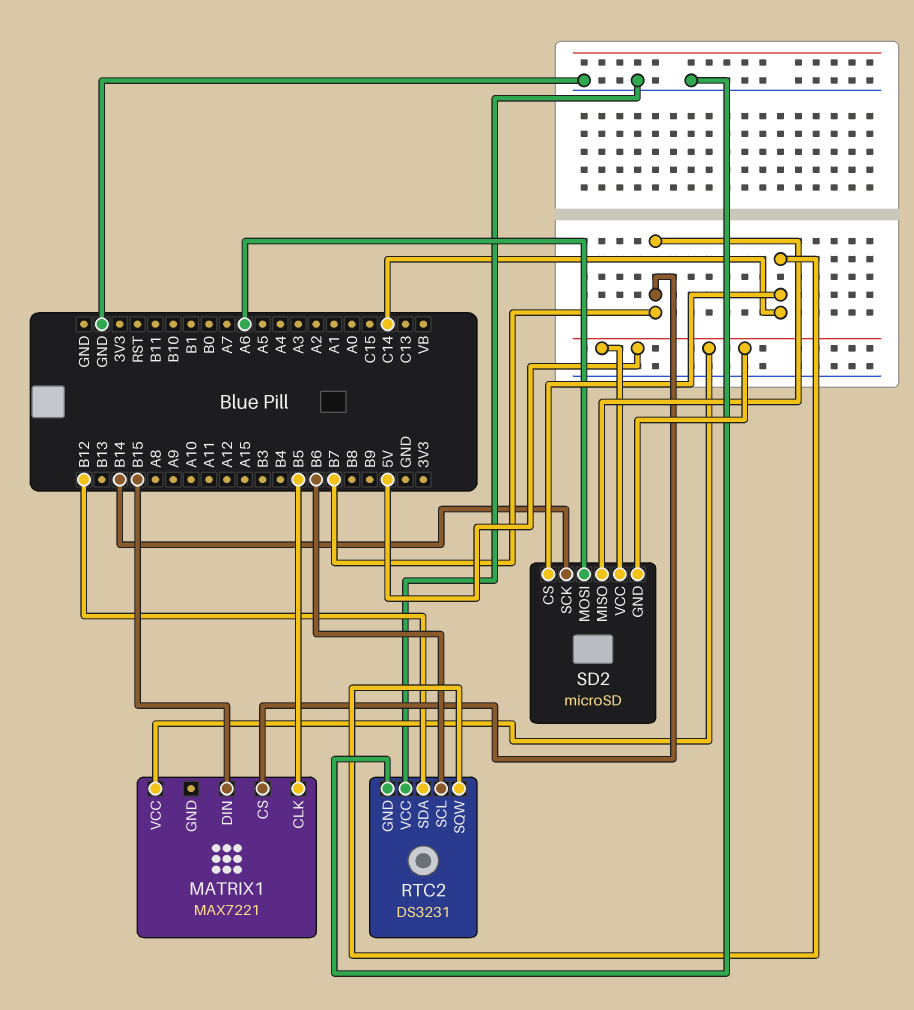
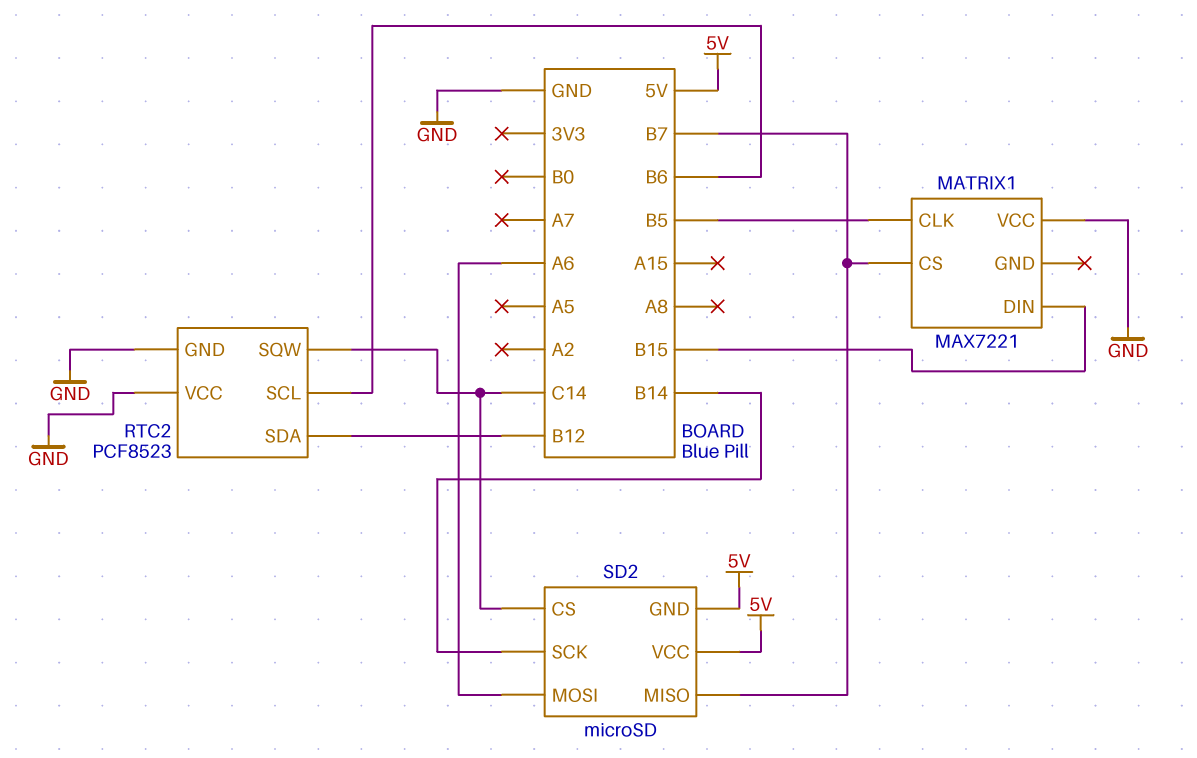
MATRIX1 pin VCC: 5V -> GND
RTC2: DS3231 -> PCF8523

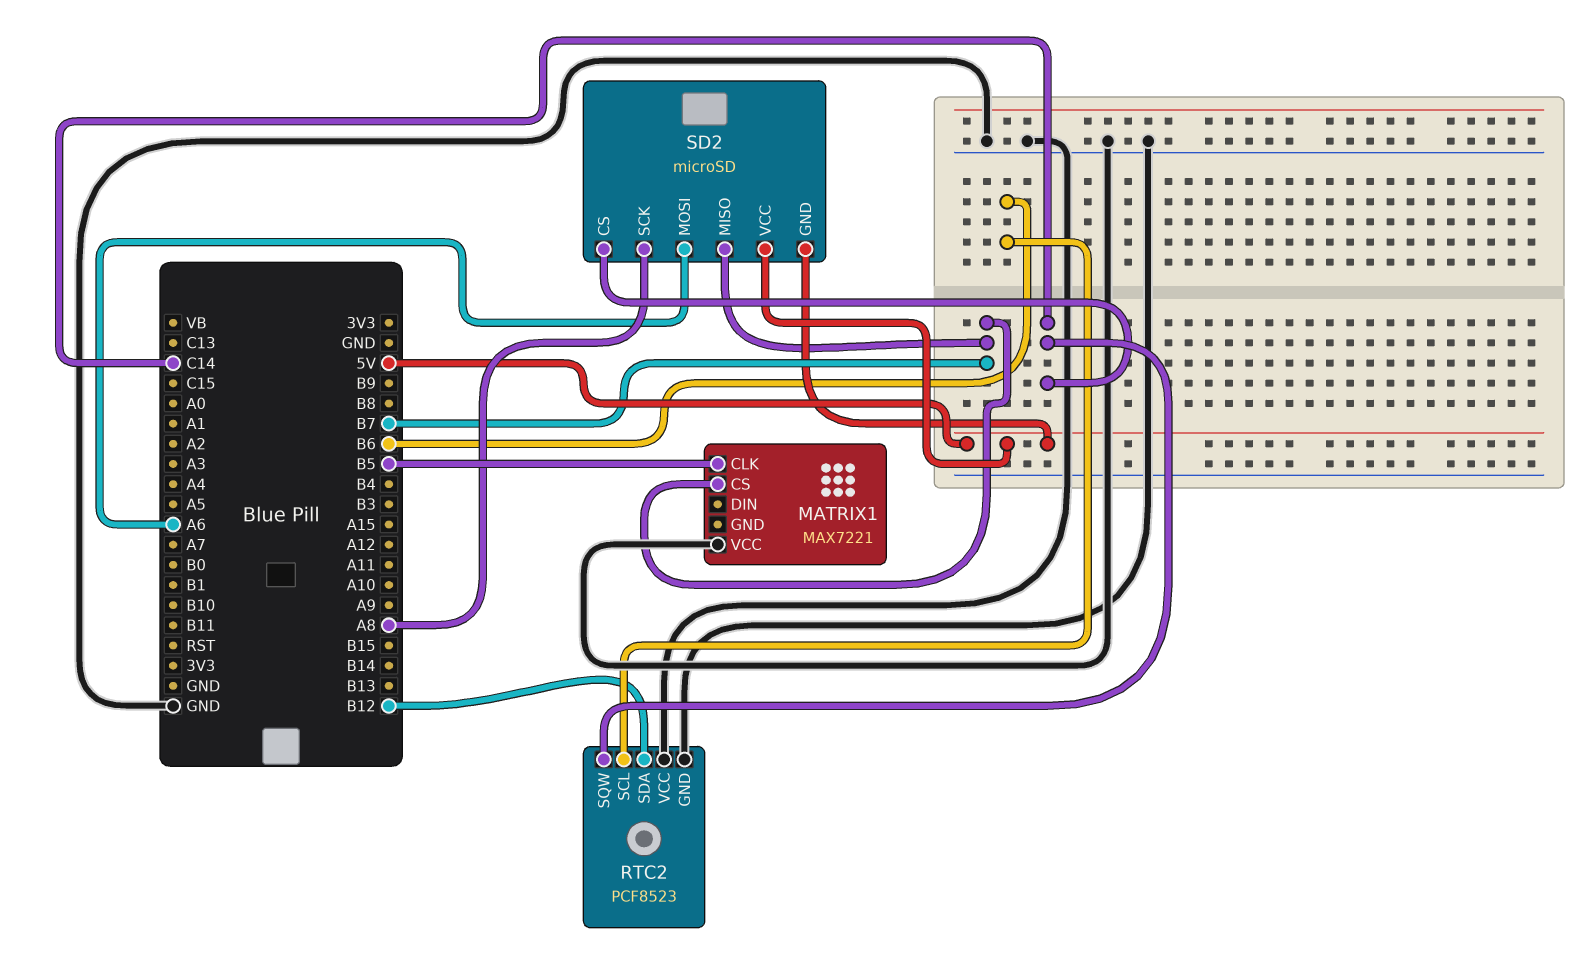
MATRIX1 pin DIN: B15 -> none
SD2 pin SCK: B14 -> A8

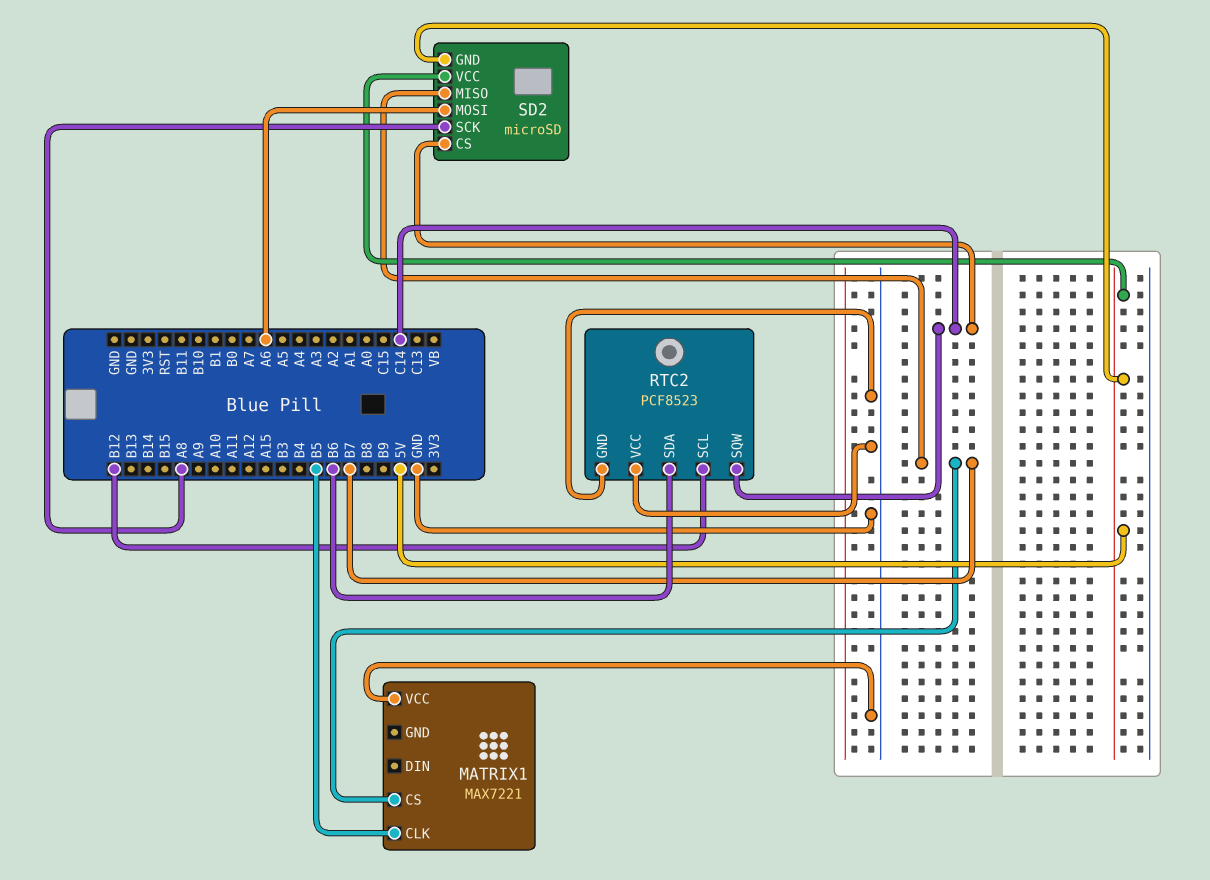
RTC2 pin SCL: B6 -> B12
RTC2 pin SDA: B12 -> B6

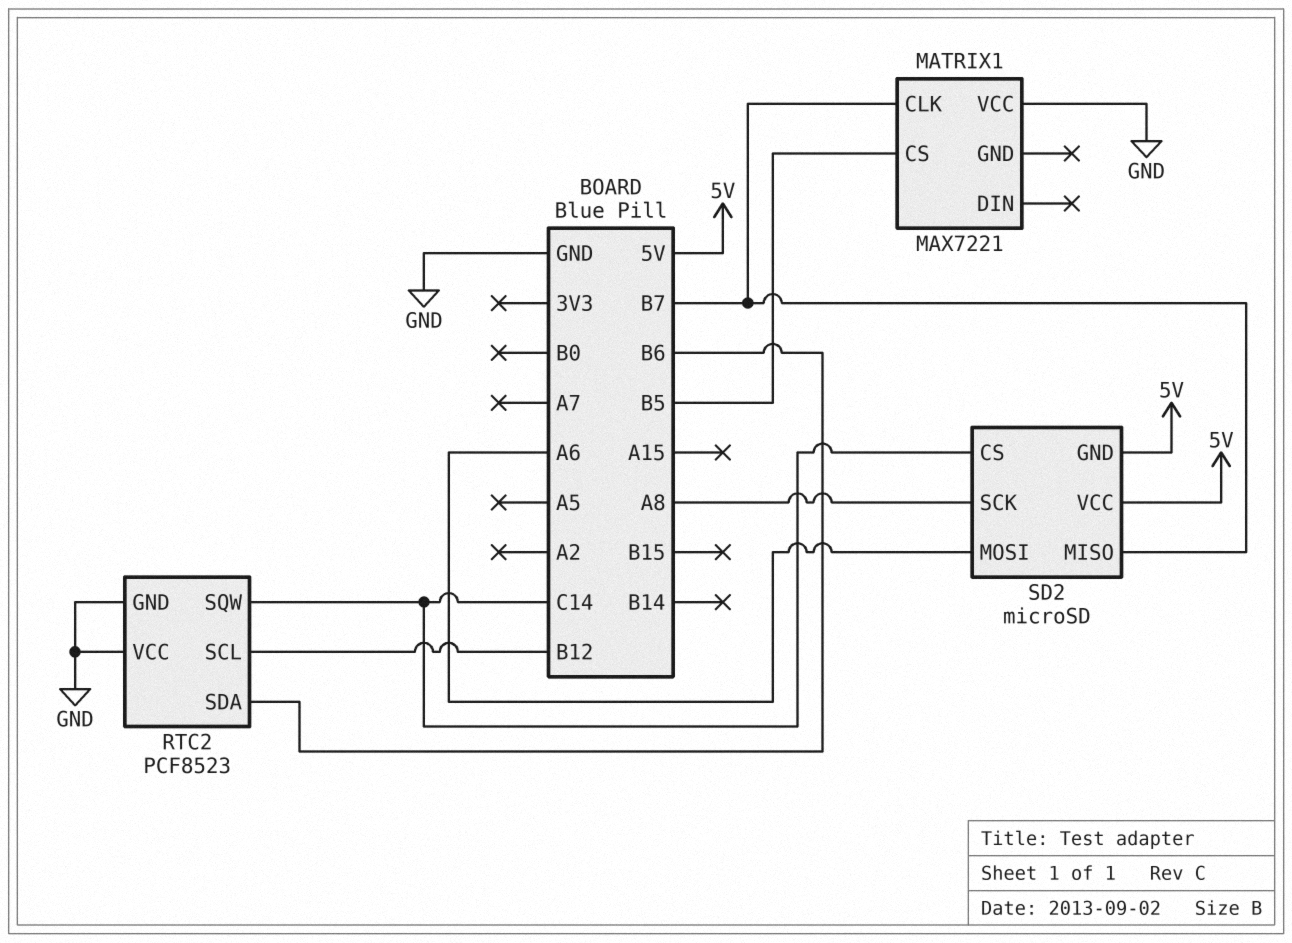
MATRIX1 pin CLK: B5 -> B7
MATRIX1 pin CS: B7 -> B5

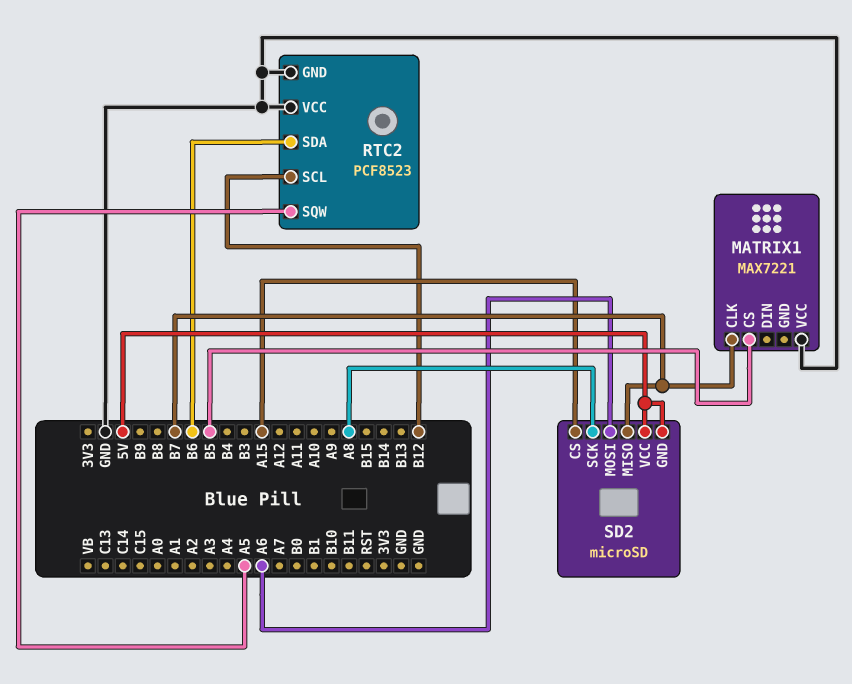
RTC2 pin SQW: C14 -> A5
SD2 pin CS: C14 -> A15

